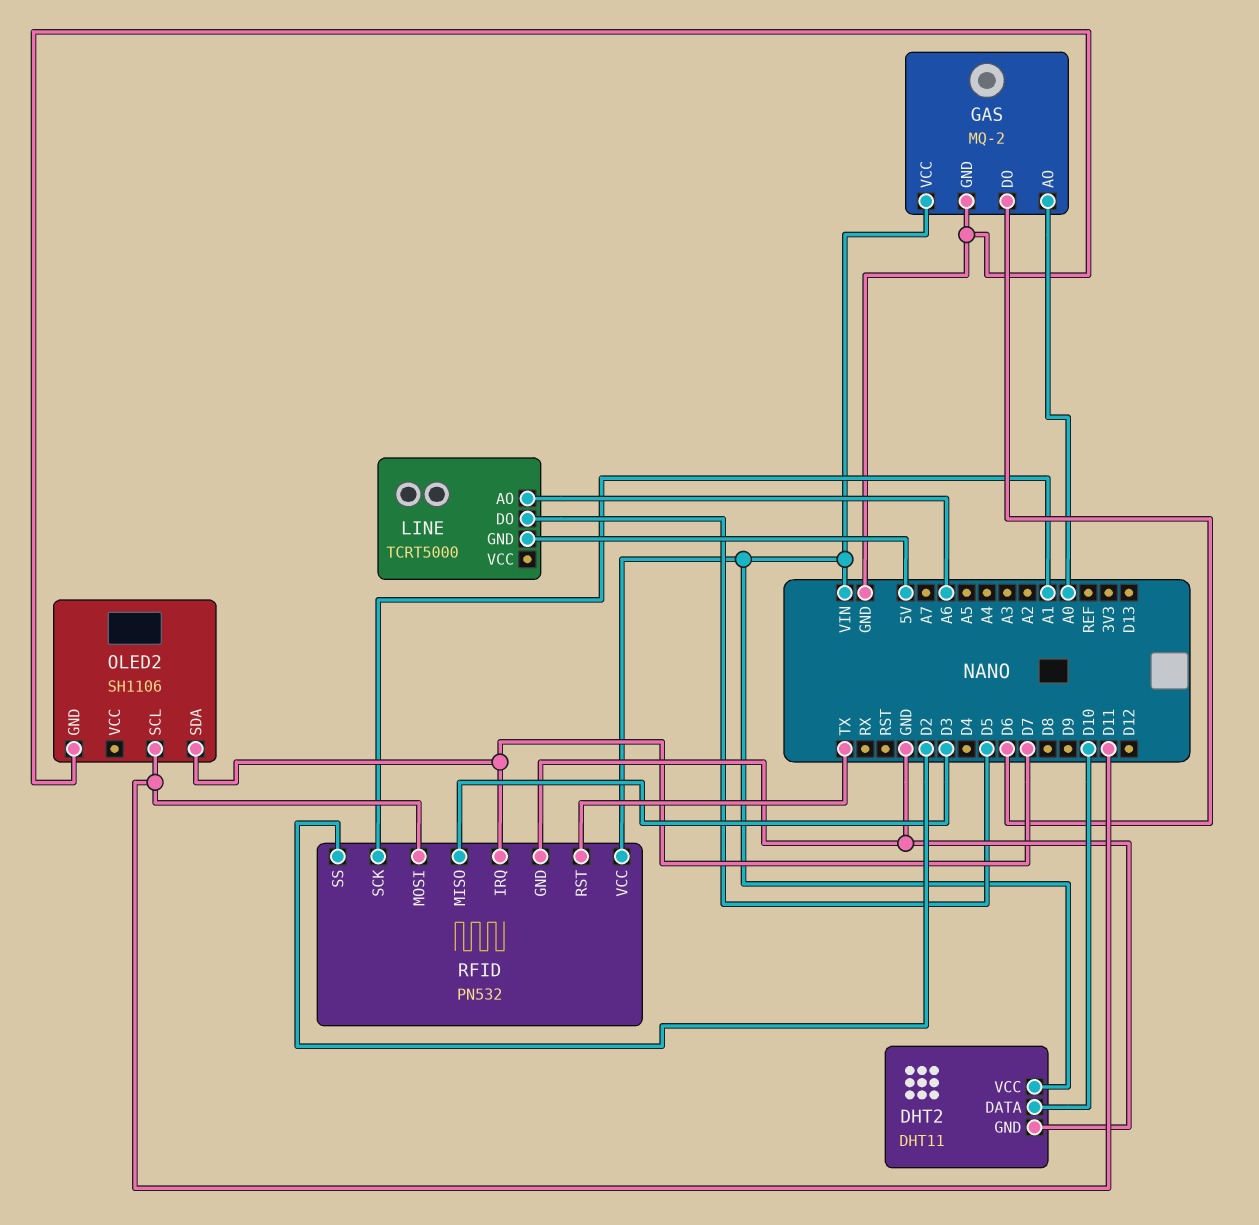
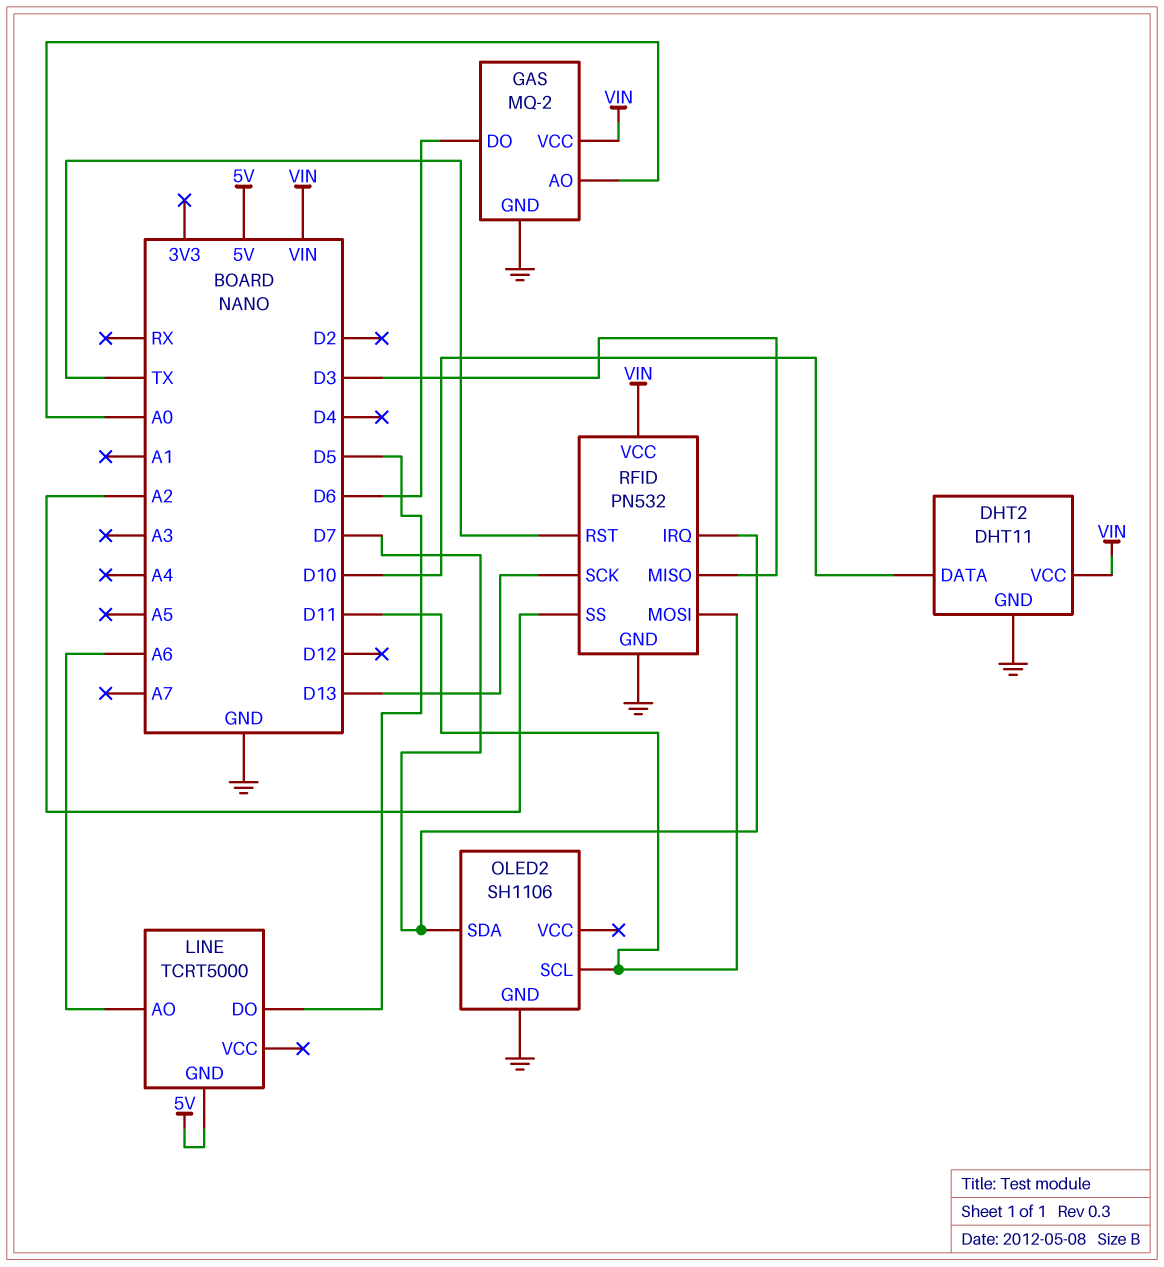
RFID pin SCK: A1 -> D13
RFID pin SS: D2 -> A2

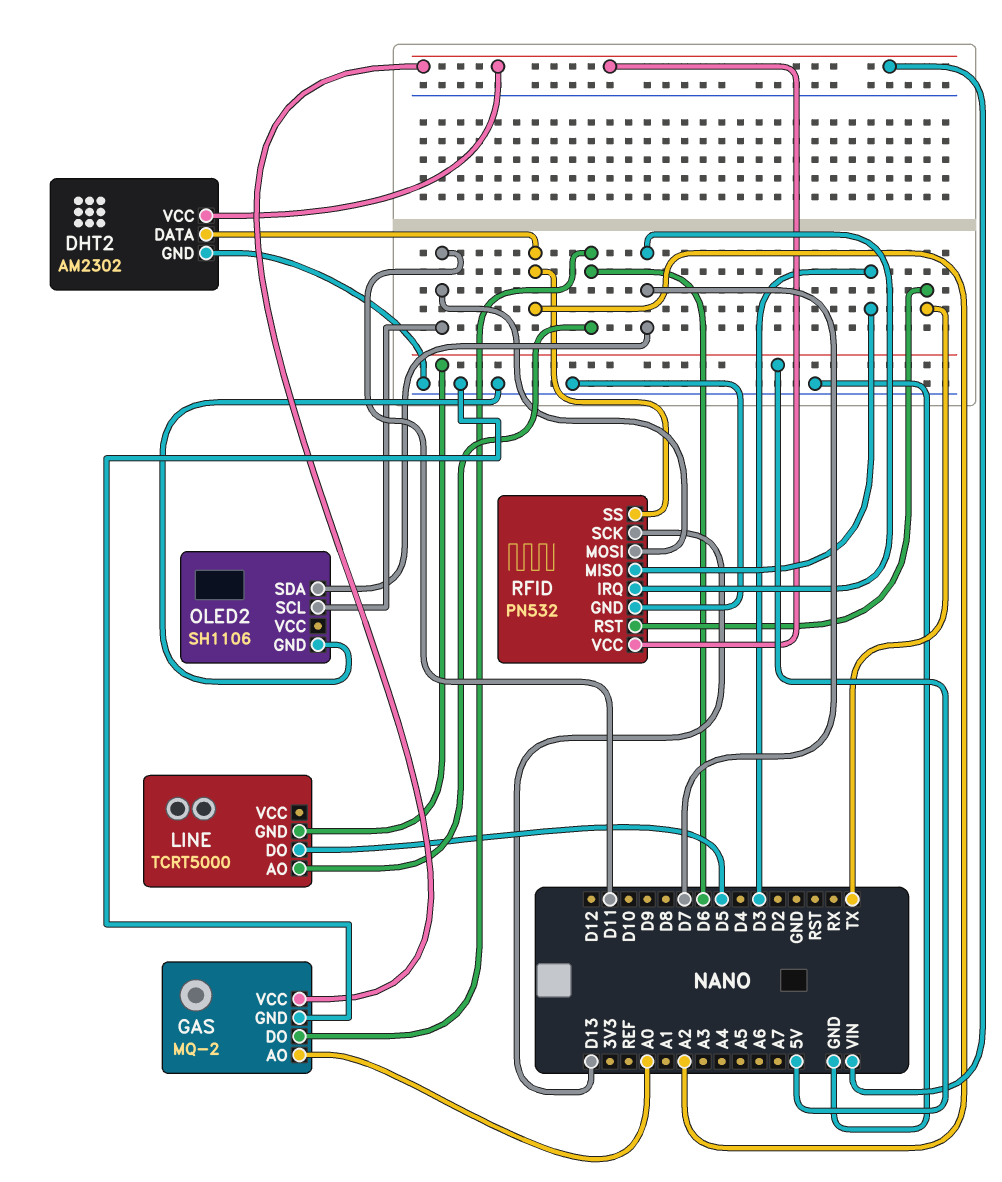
DHT2: DHT11 -> AM2302
DHT2 pin DATA: D10 -> A2
LINE pin AO: A6 -> D6

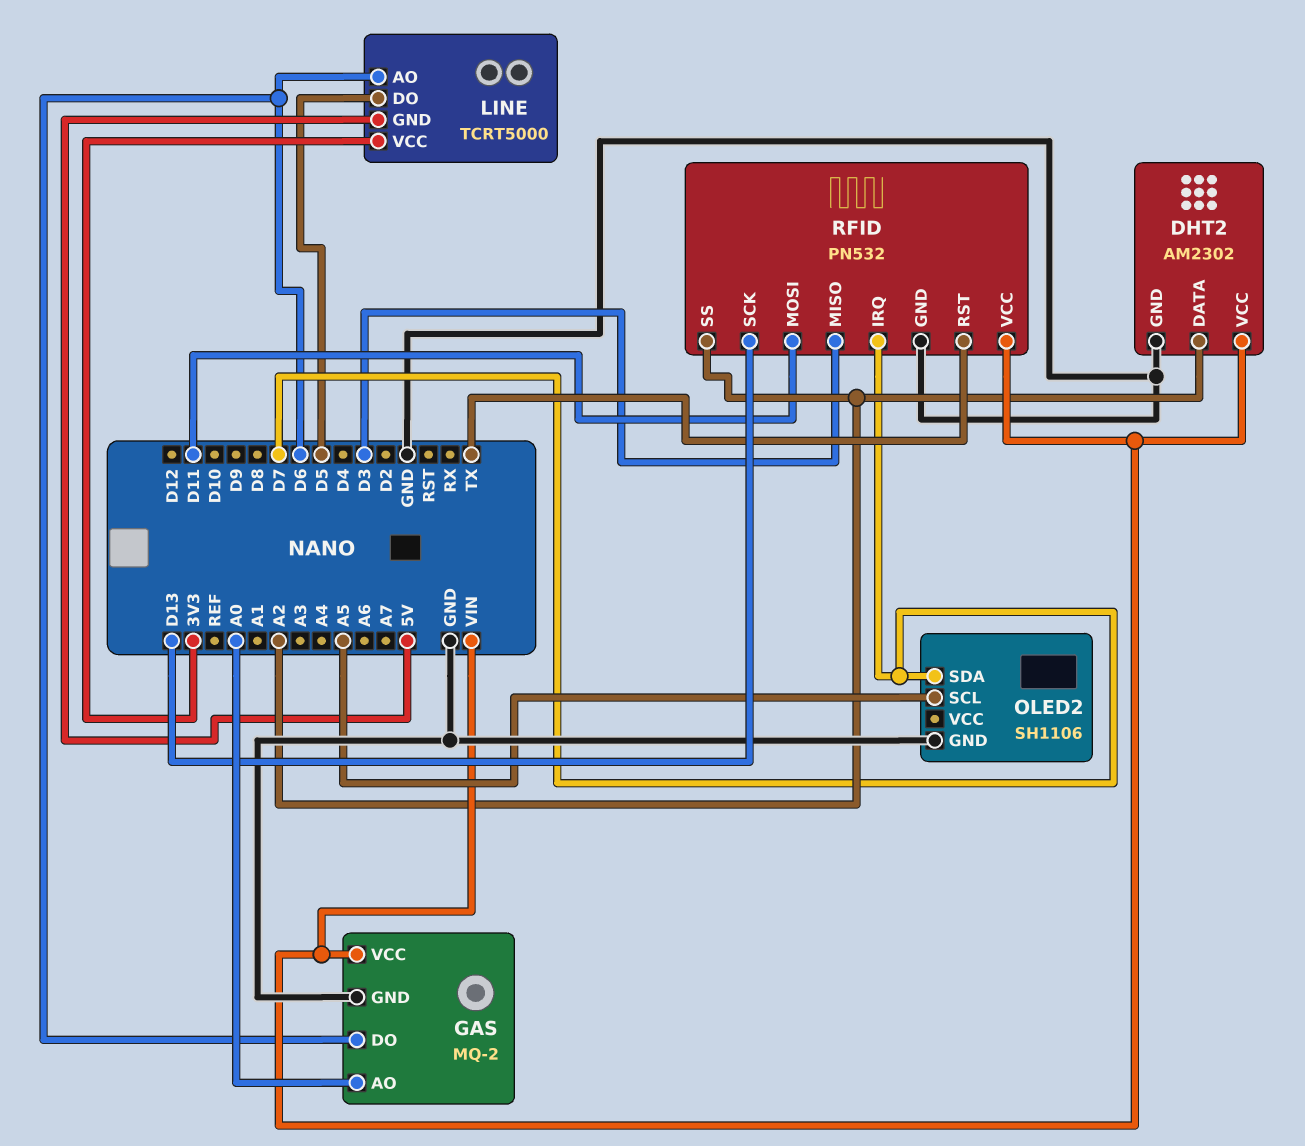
LINE pin VCC: none -> 3V3
OLED2 pin SCL: D11 -> A5

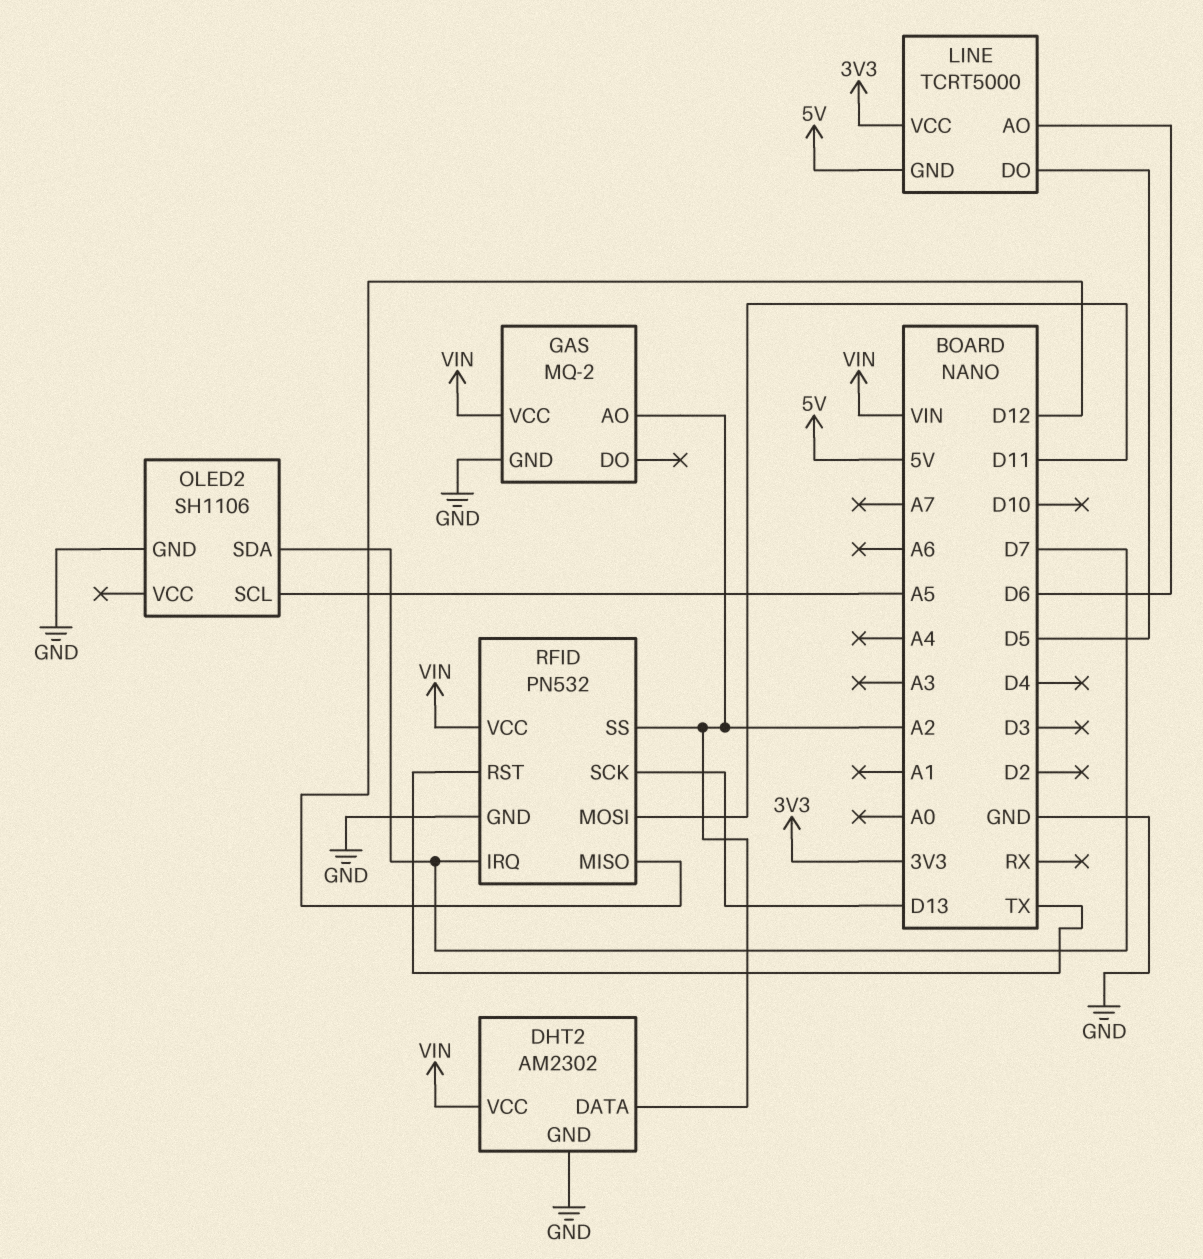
GAS pin AO: A0 -> A2
GAS pin DO: D6 -> none
RFID pin MISO: D3 -> D12

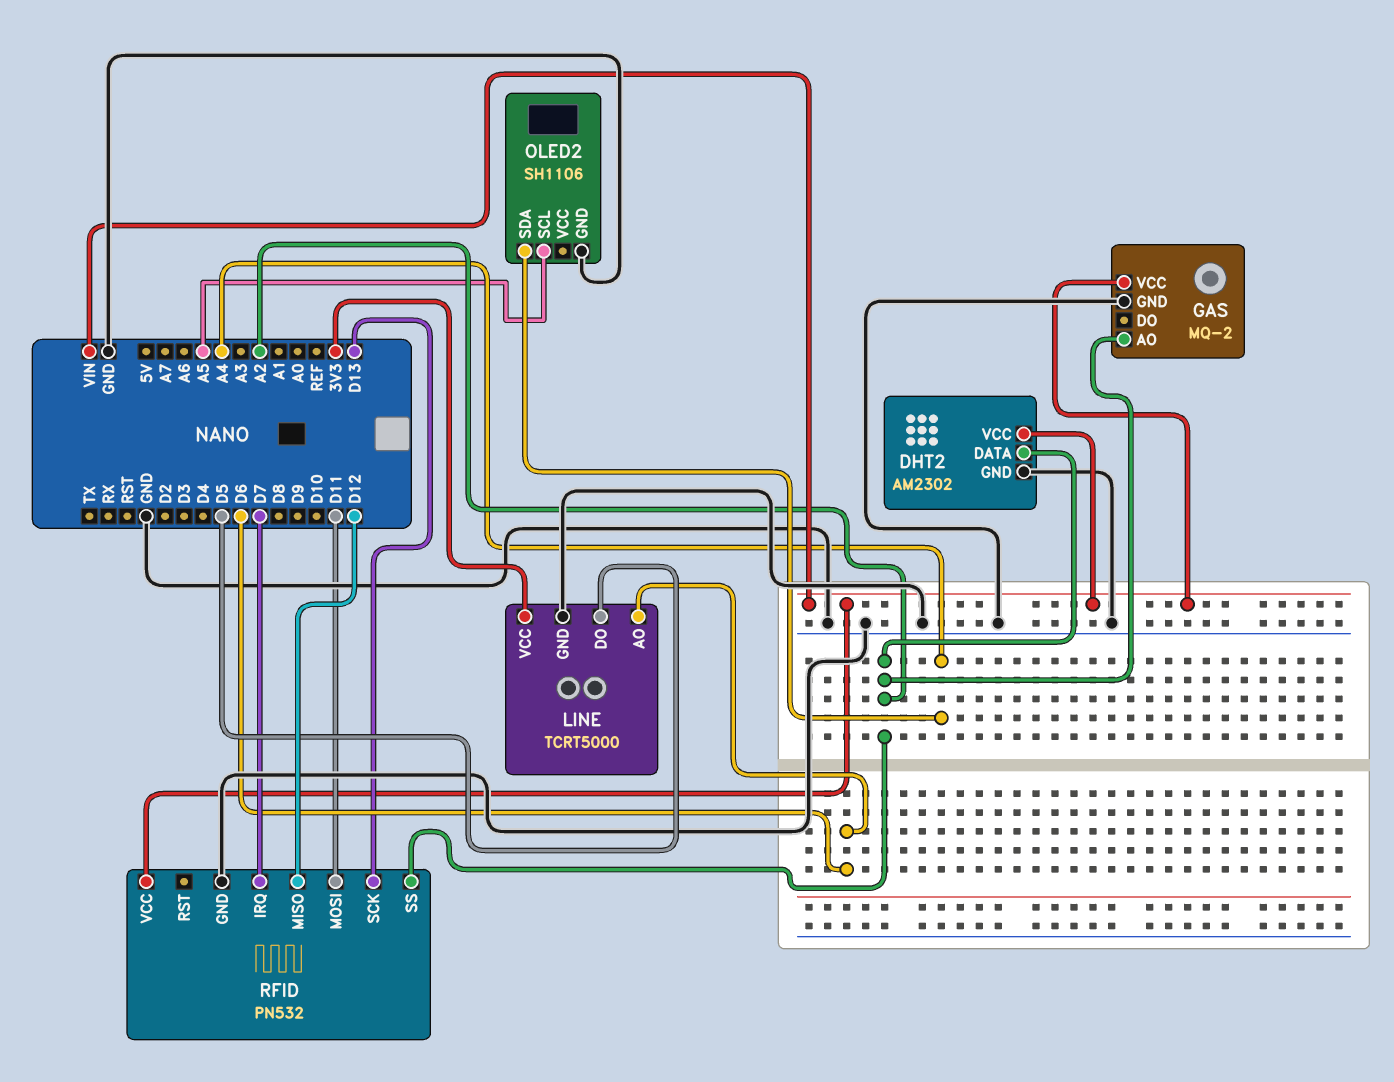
LINE pin GND: 5V -> GND
OLED2 pin SDA: D7 -> A4
RFID pin RST: TX -> none

